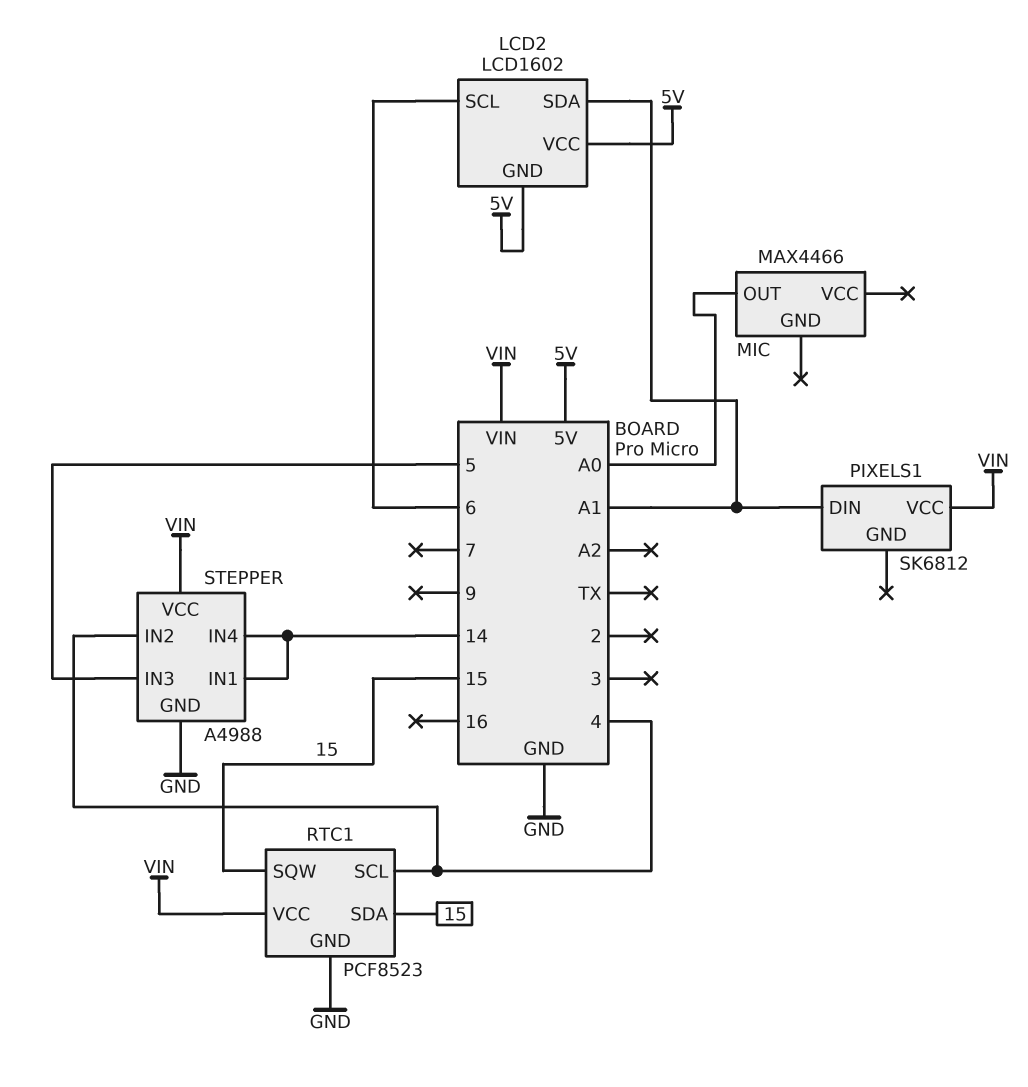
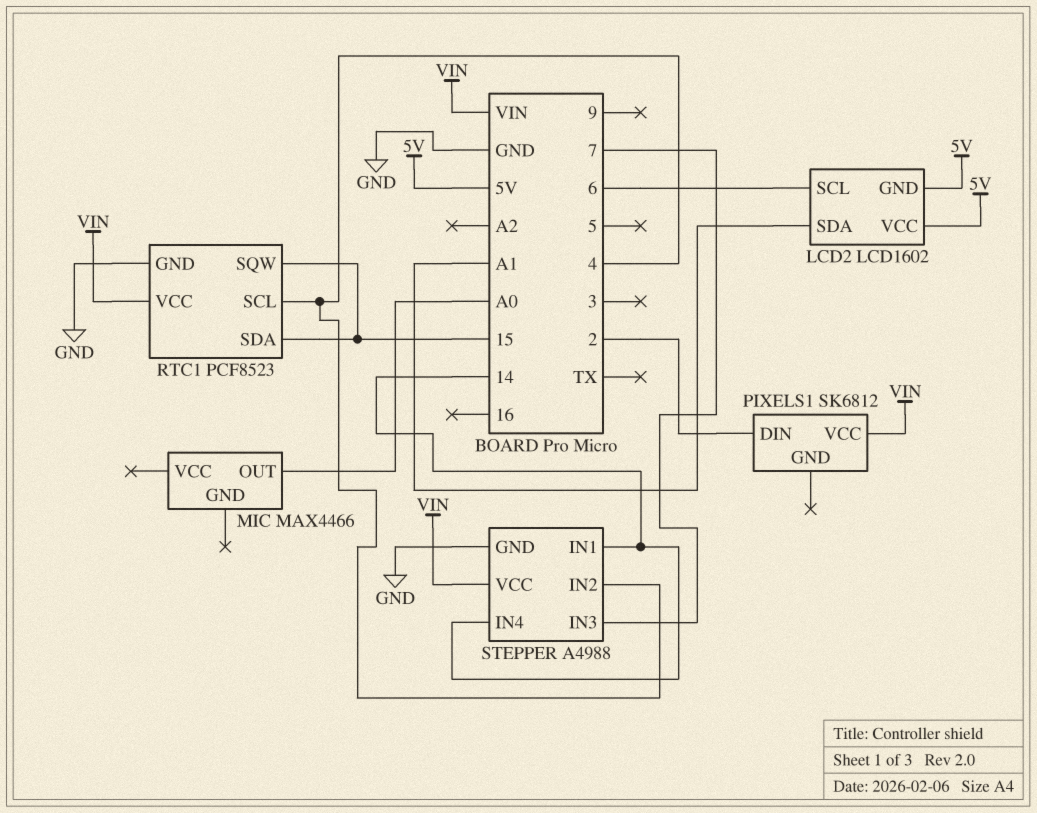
PIXELS1 pin DIN: A1 -> 2
STEPPER pin IN3: 5 -> 7

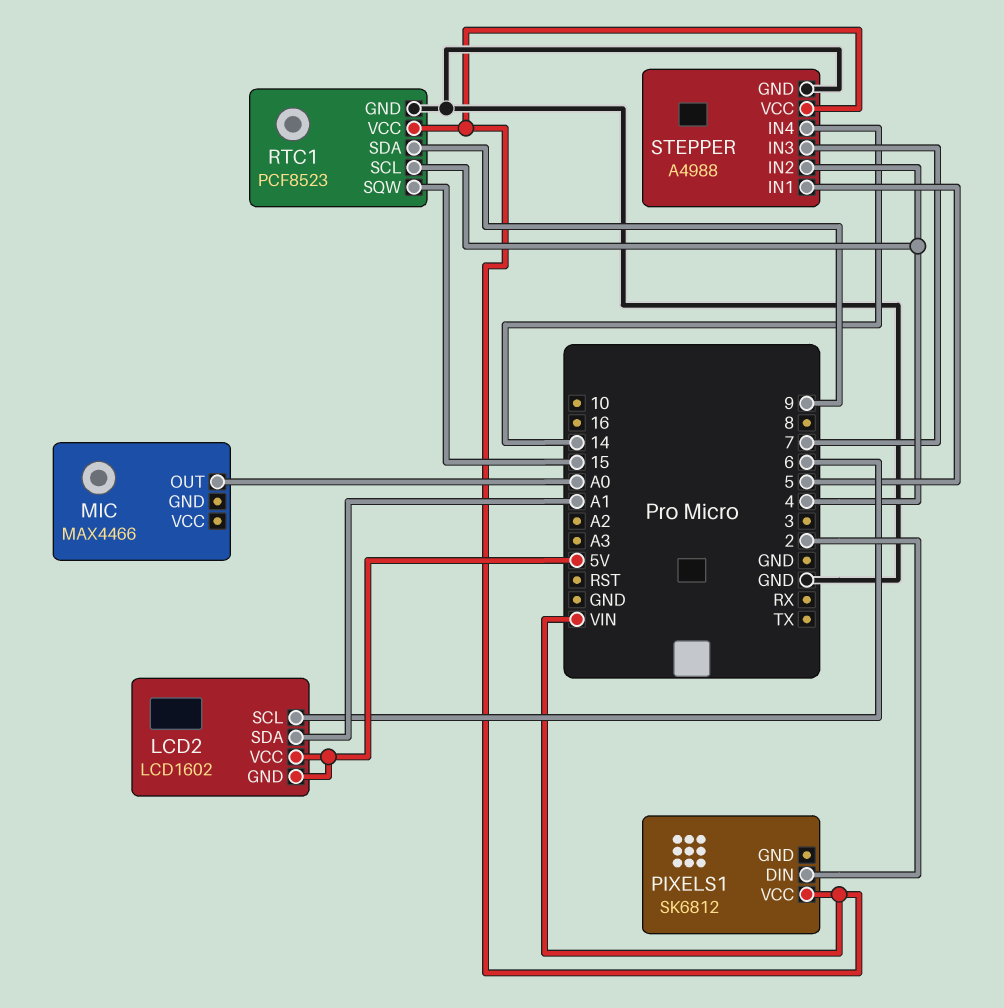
RTC1 pin SDA: 15 -> 9
STEPPER pin IN1: 14 -> 5

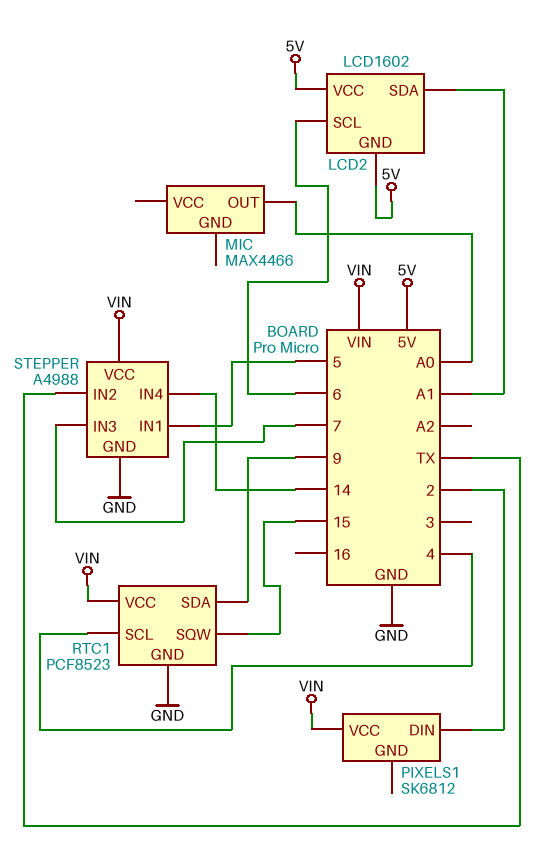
STEPPER pin IN2: 4 -> TX

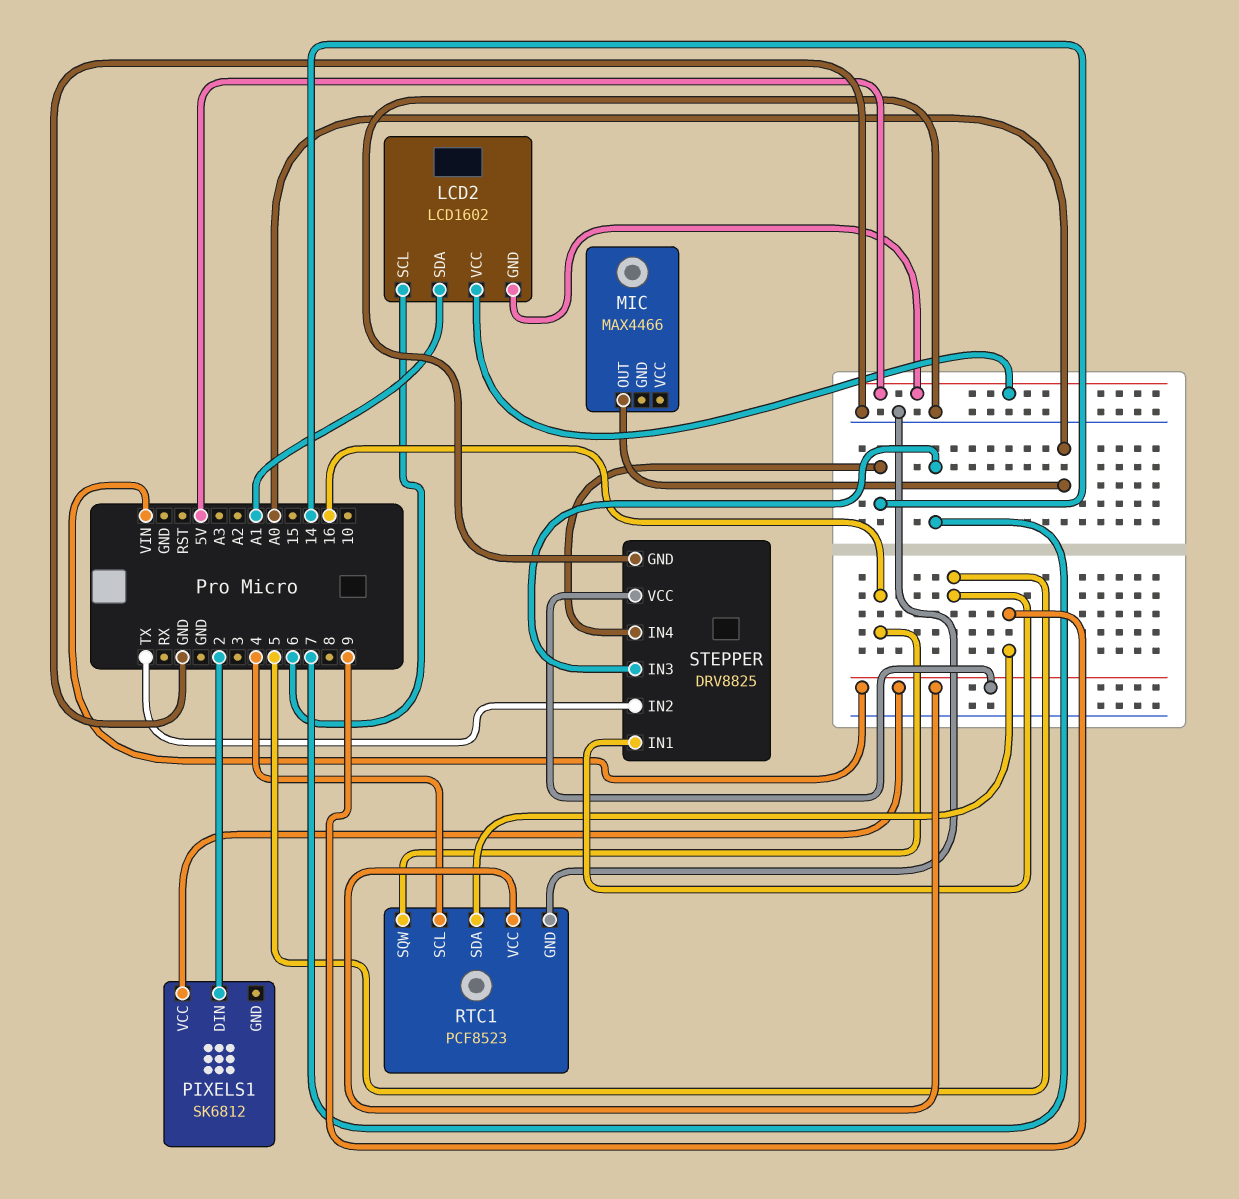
RTC1 pin SQW: 15 -> 16
STEPPER: A4988 -> DRV8825

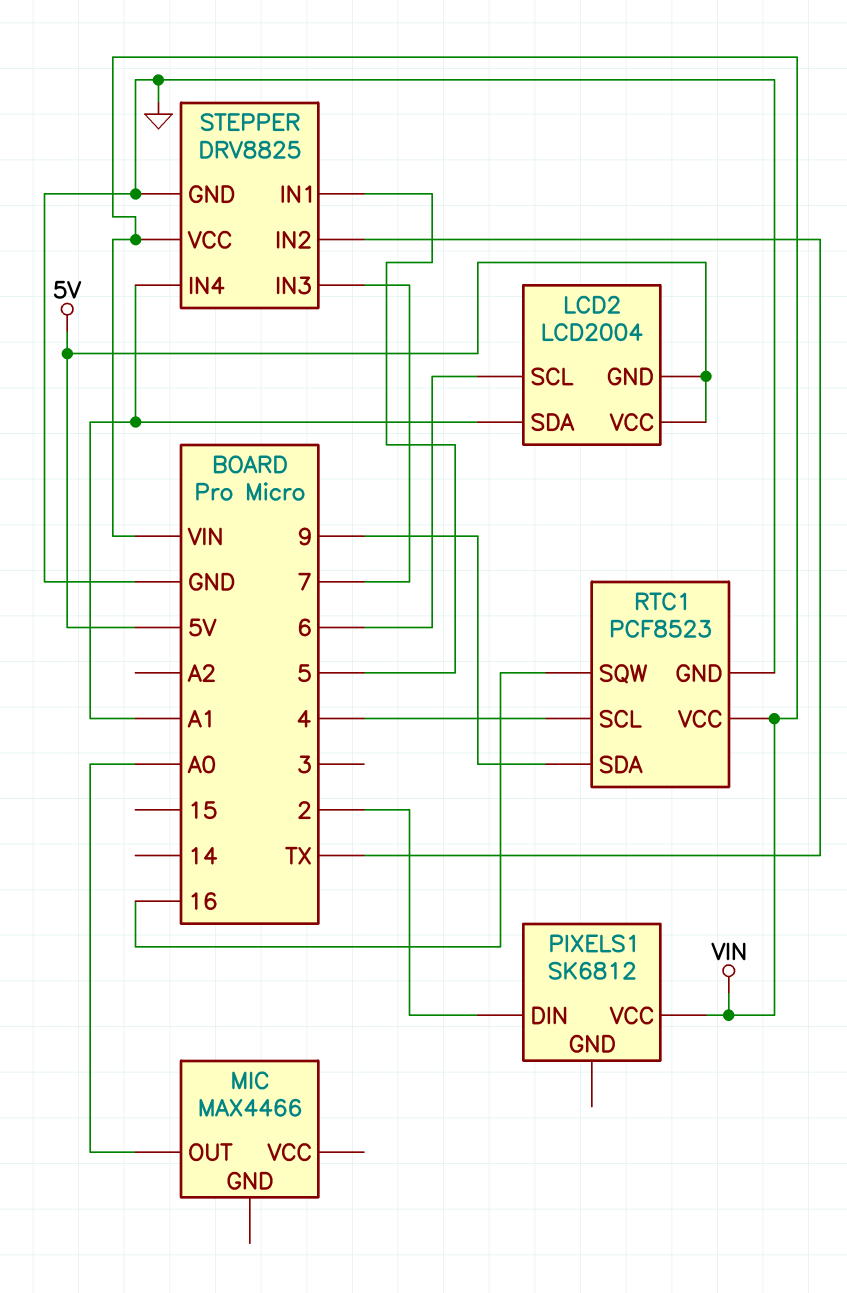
LCD2: LCD1602 -> LCD2004
STEPPER pin IN4: 14 -> A1

